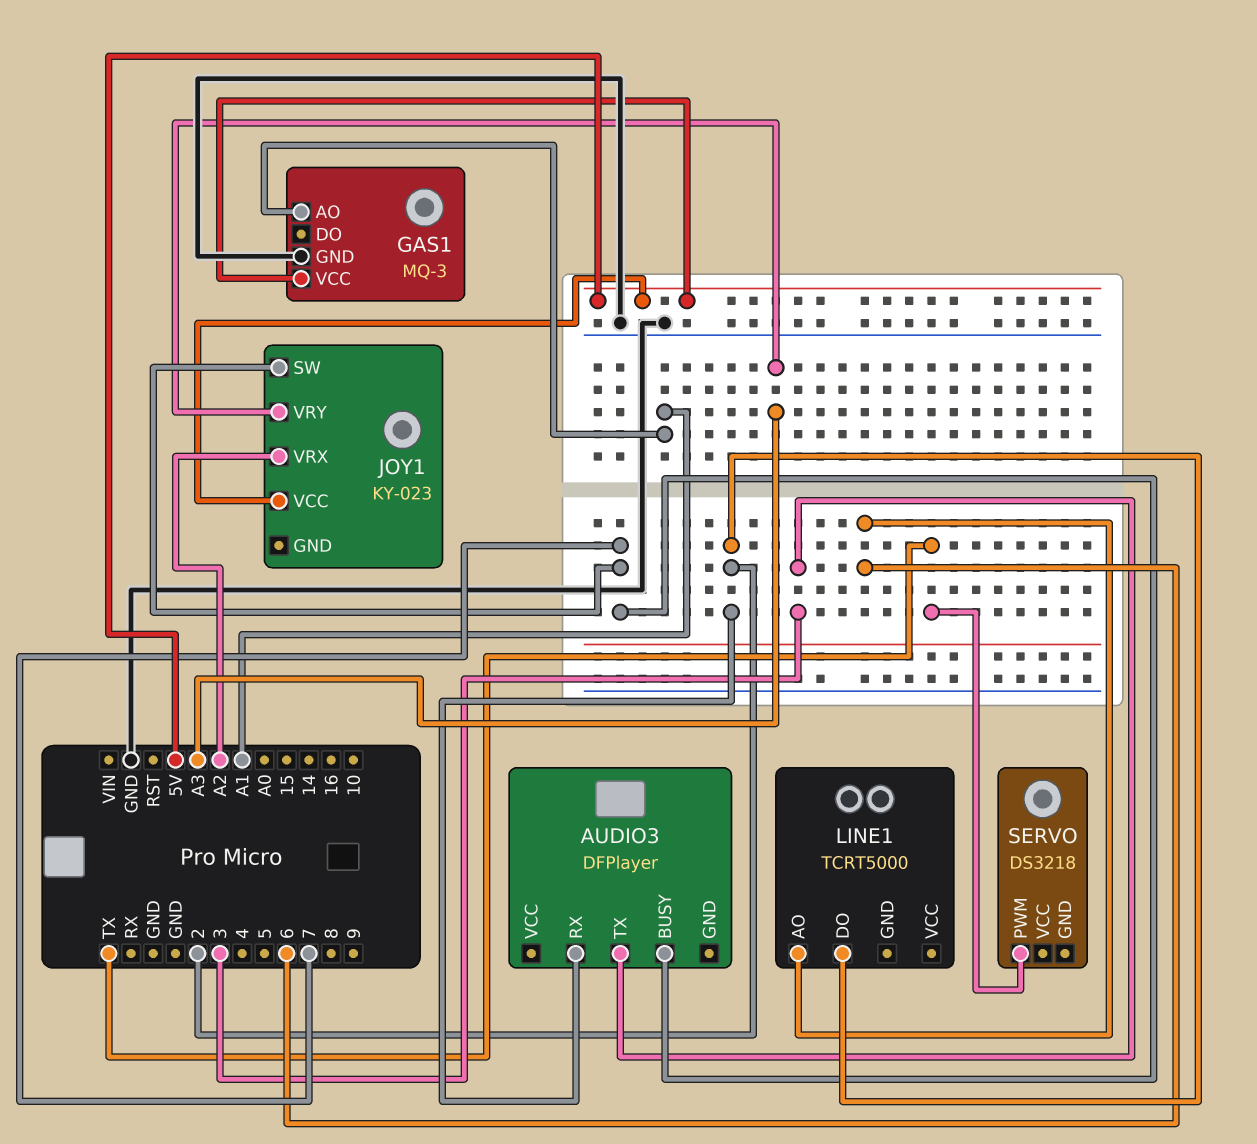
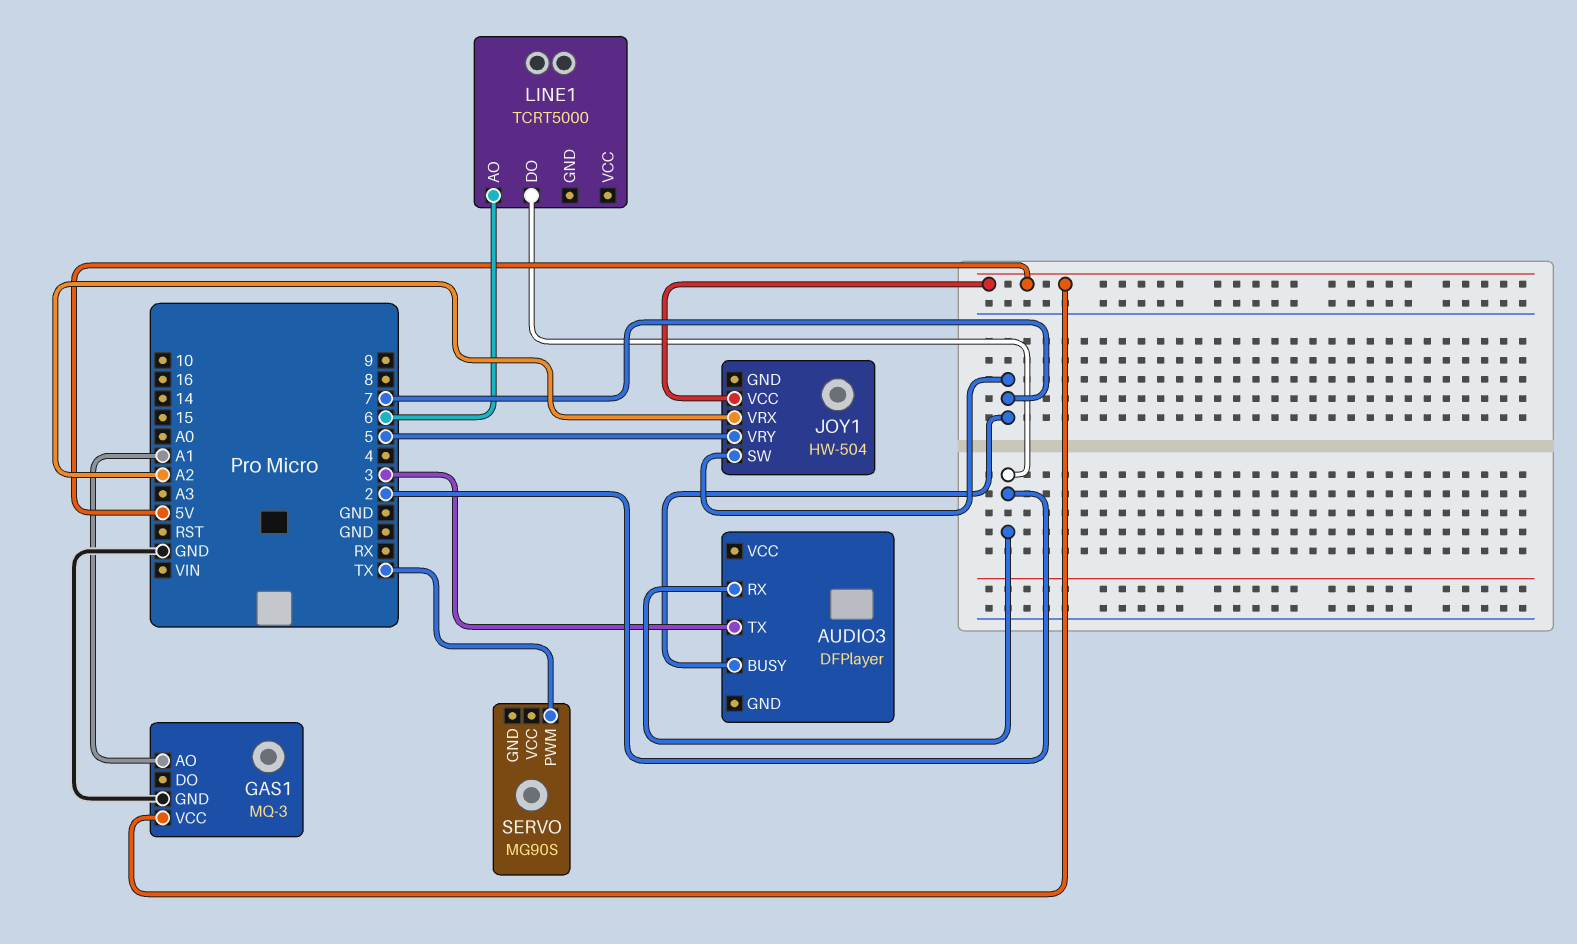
JOY1: KY-023 -> HW-504
JOY1 pin VRY: A3 -> 5
SERVO: DS3218 -> MG90S

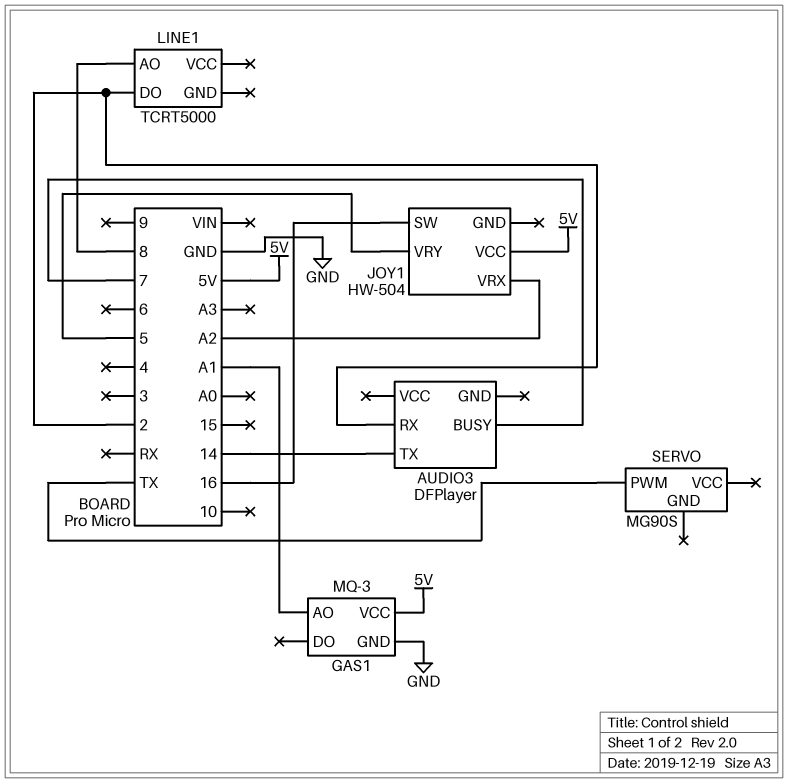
AUDIO3 pin TX: 3 -> 14
JOY1 pin SW: 7 -> 16
LINE1 pin AO: 6 -> 8

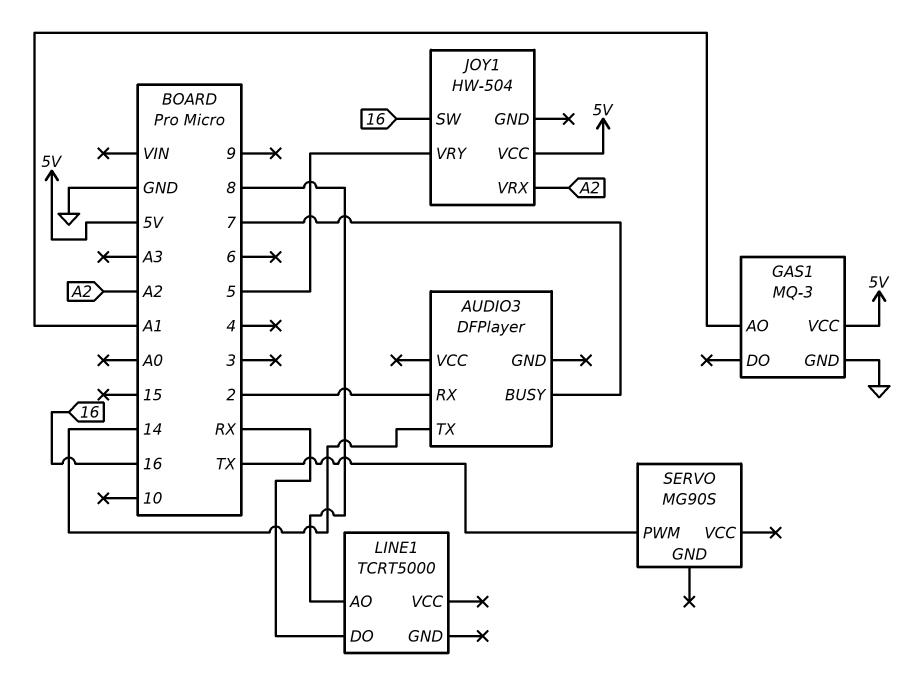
LINE1 pin DO: 2 -> RX

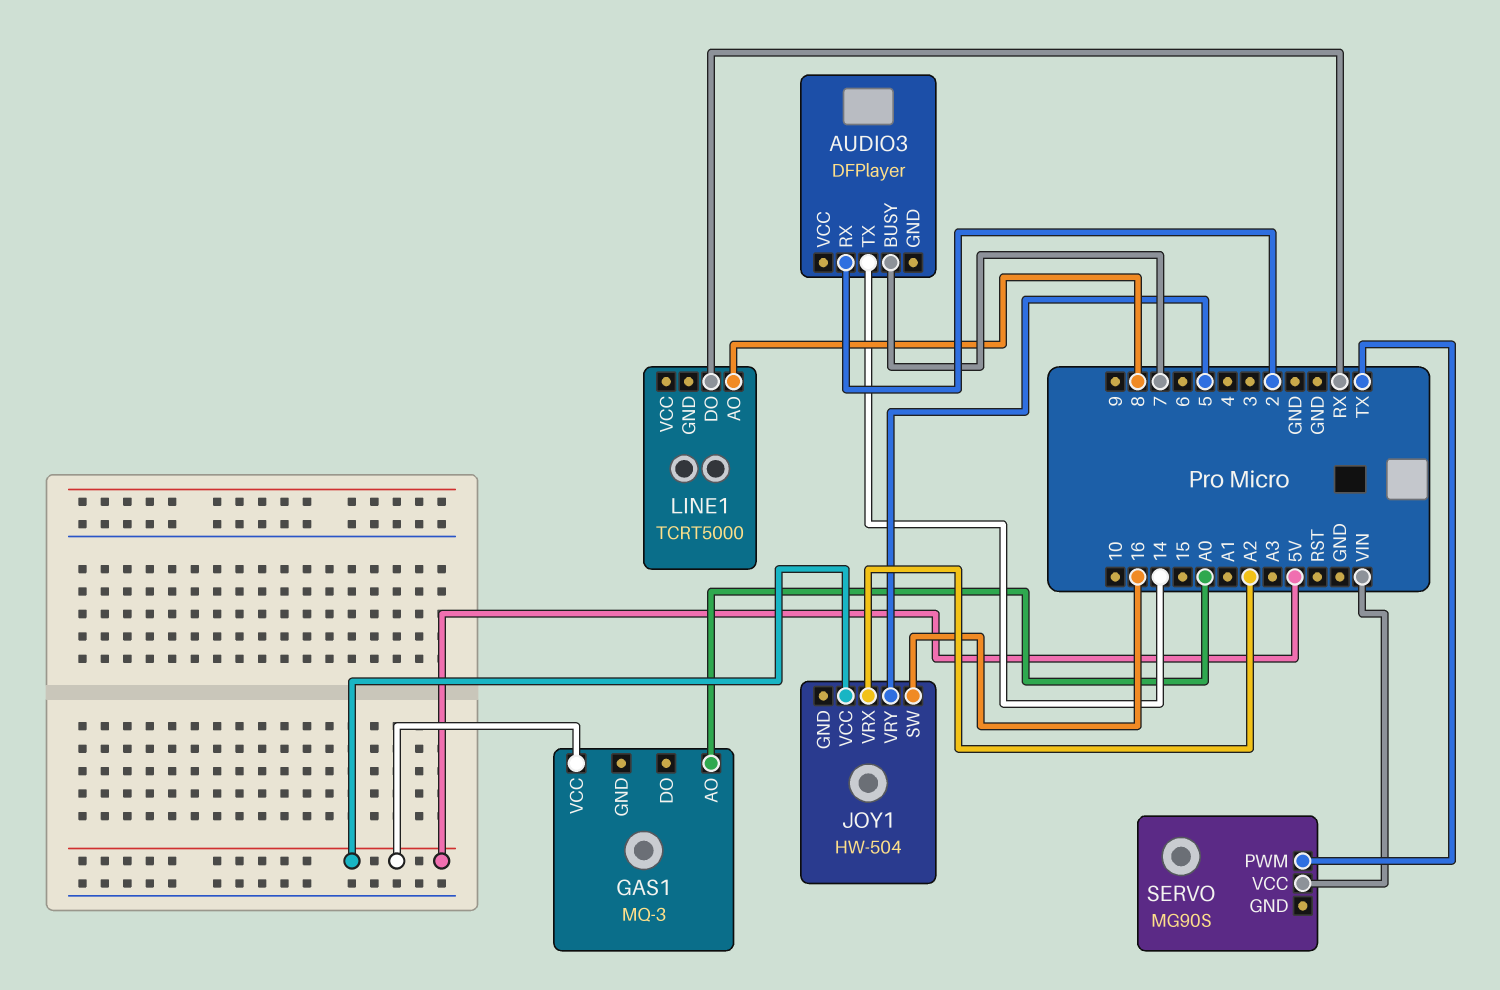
GAS1 pin AO: A1 -> A0
GAS1 pin GND: GND -> none
SERVO pin VCC: none -> VIN

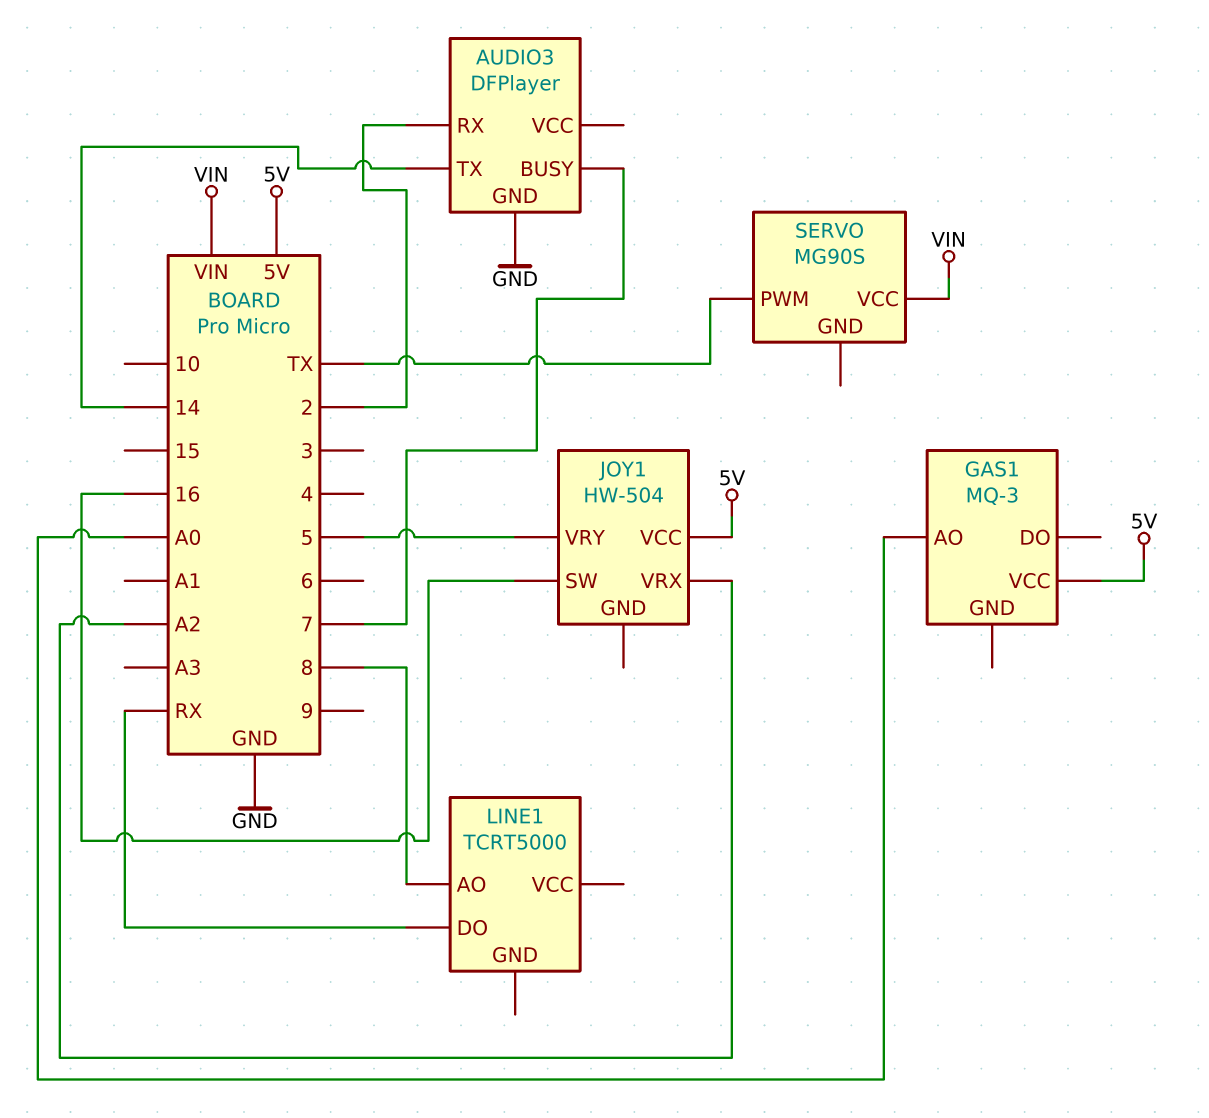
AUDIO3 pin GND: none -> GND

